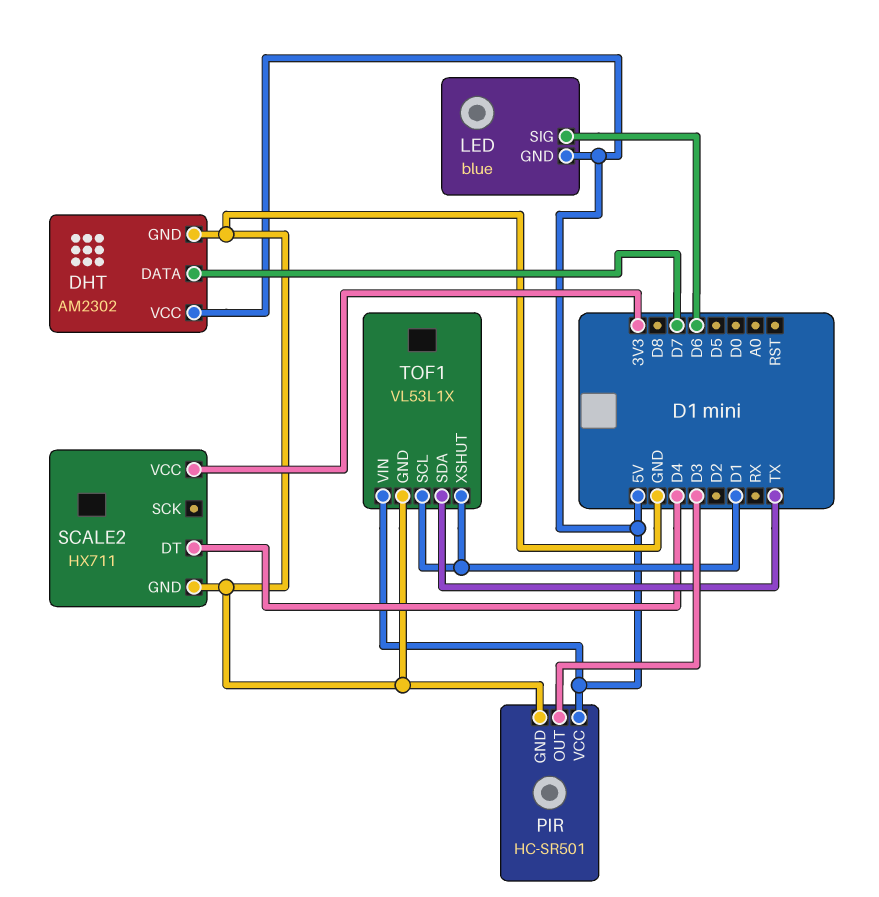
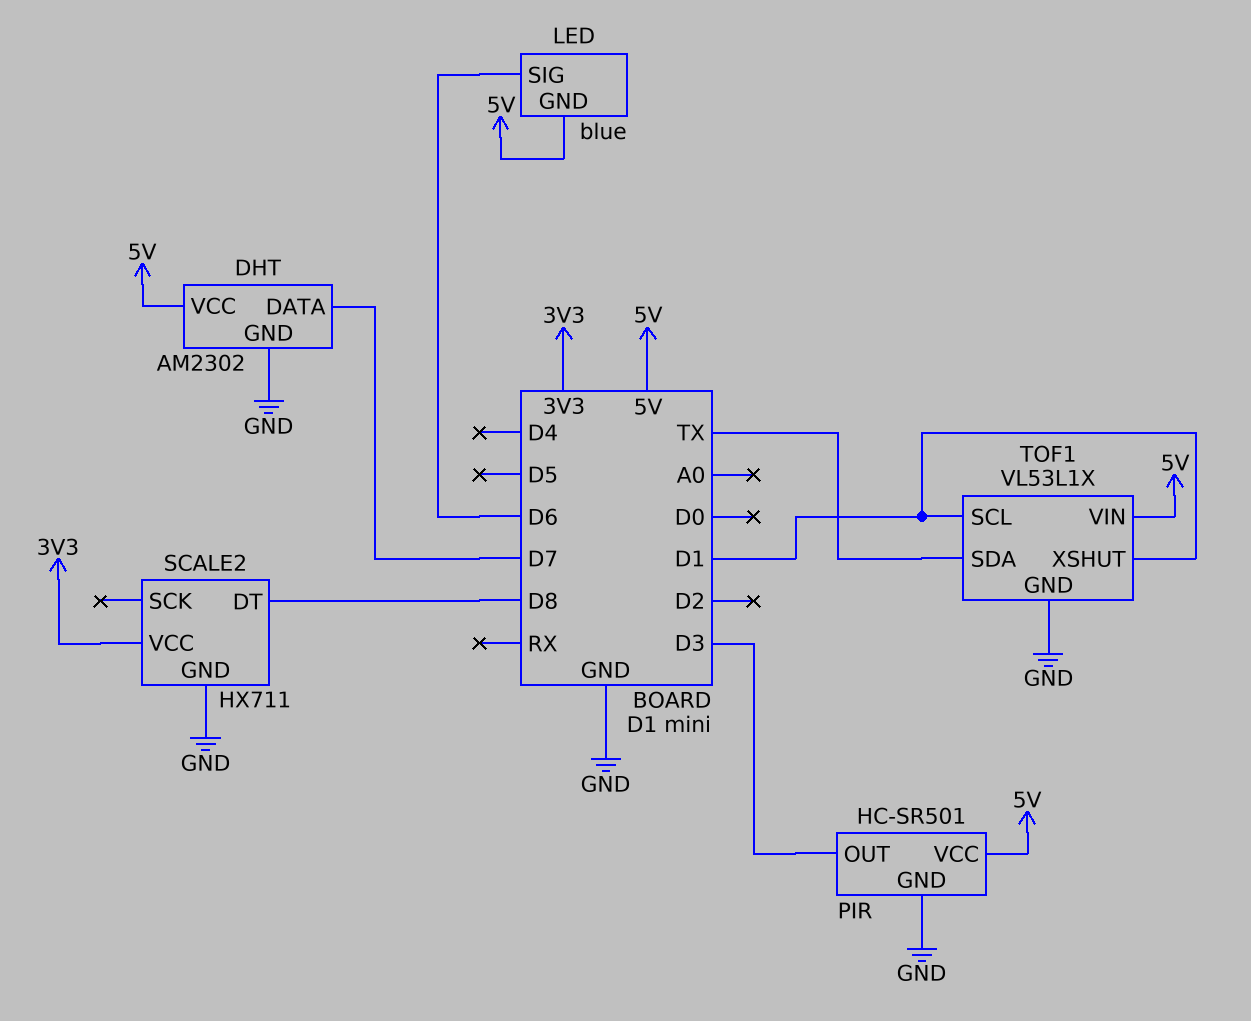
SCALE2 pin DT: D4 -> D8

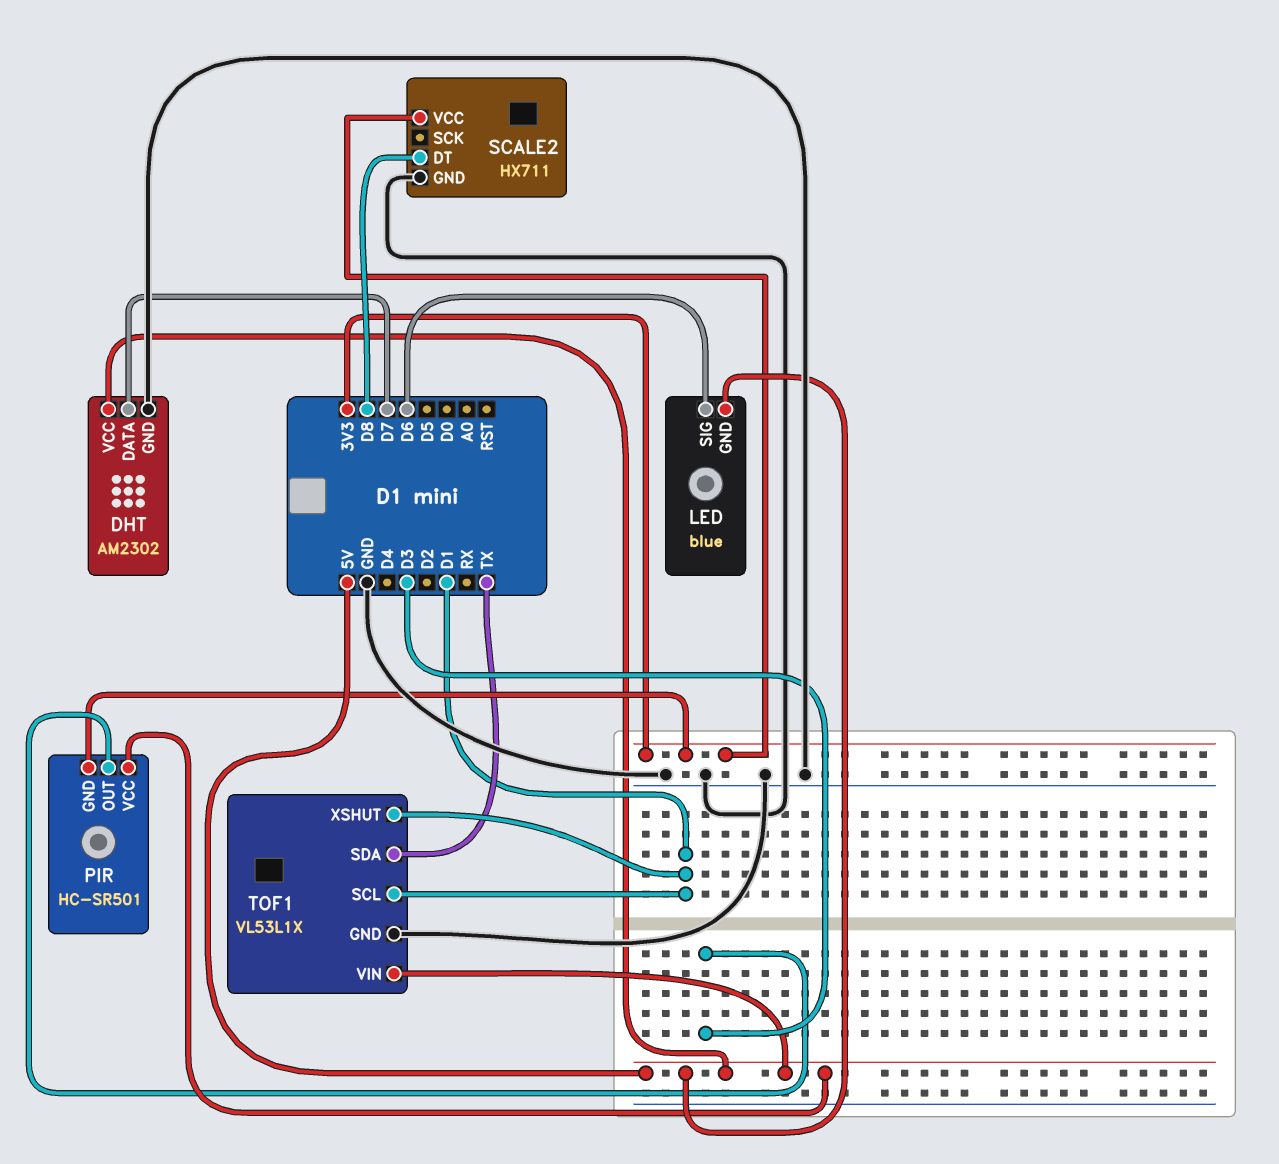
PIR pin GND: GND -> 3V3

